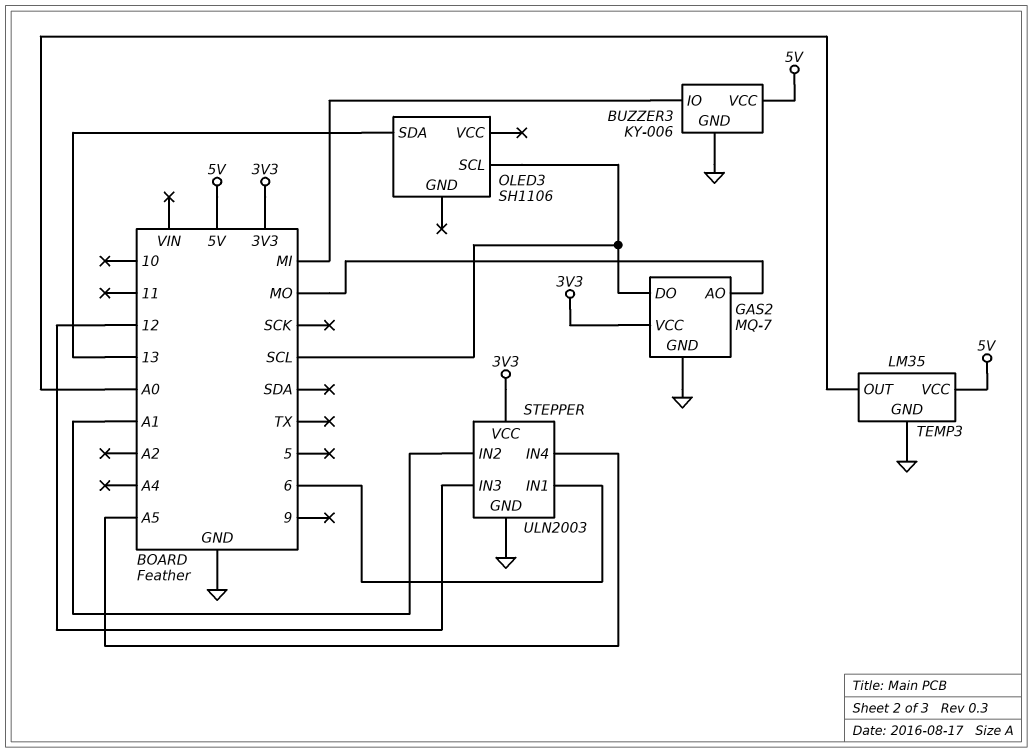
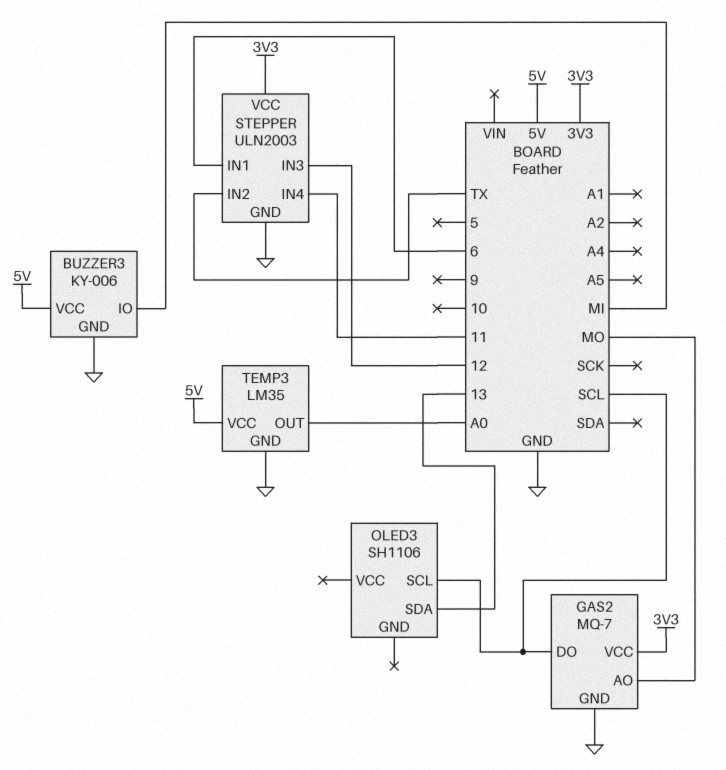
STEPPER pin IN2: A1 -> TX
STEPPER pin IN4: A5 -> 11

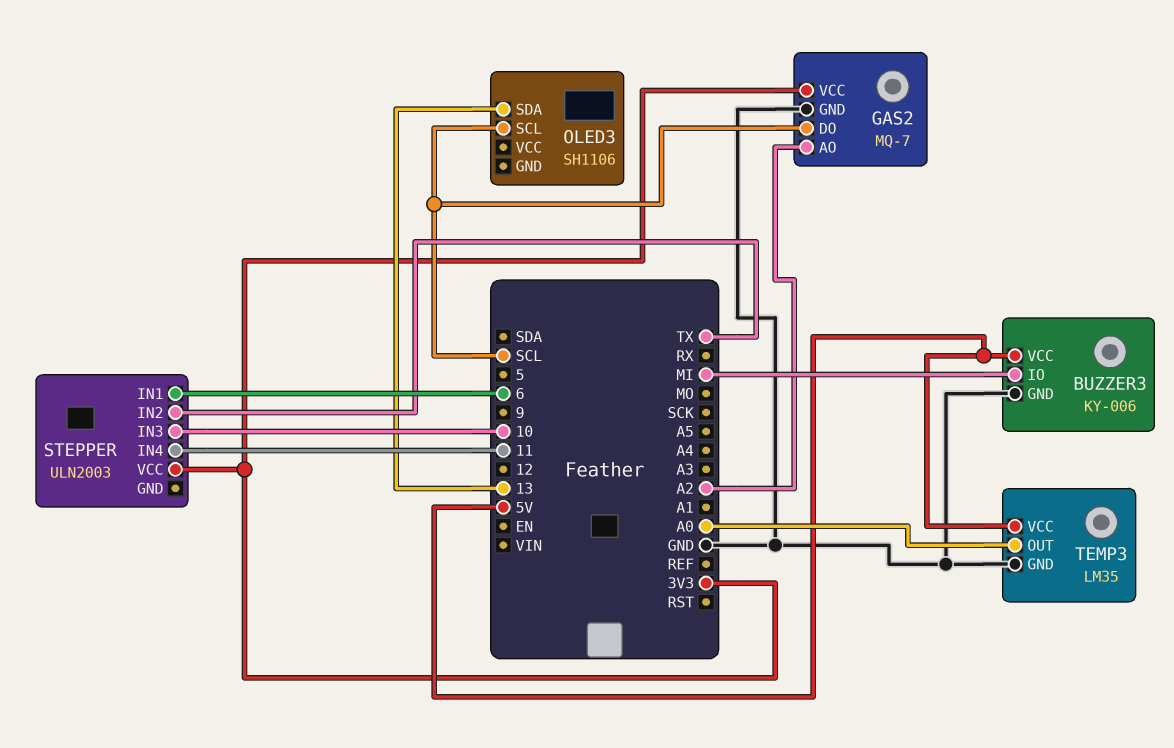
GAS2 pin AO: MO -> A2
STEPPER pin GND: GND -> none
STEPPER pin IN3: 12 -> 10

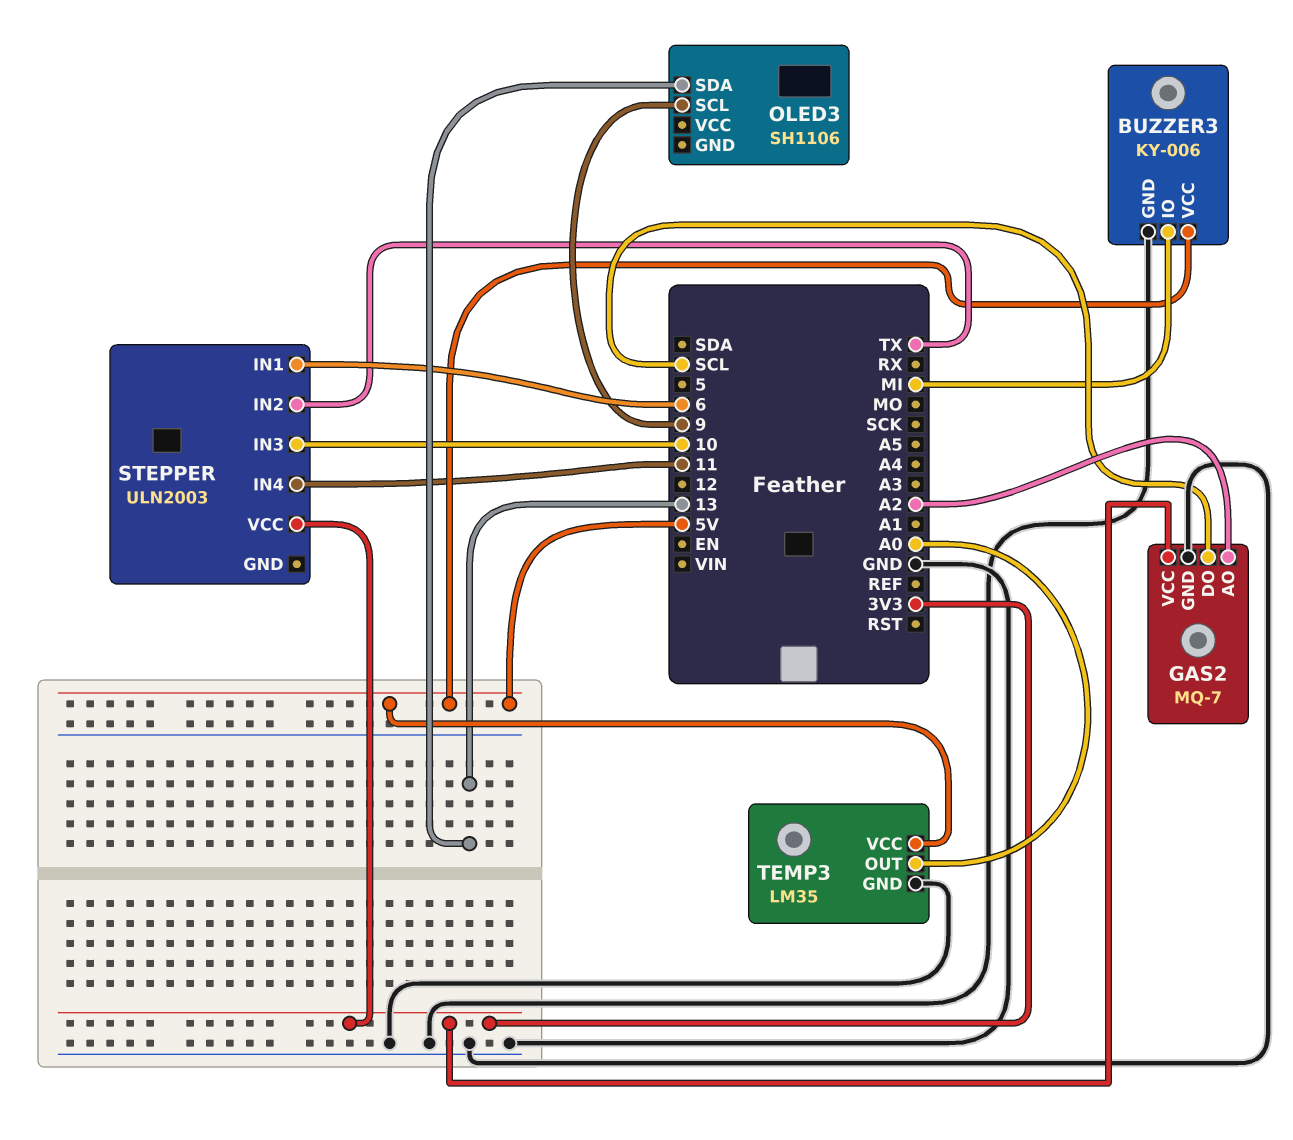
OLED3 pin SCL: SCL -> 9

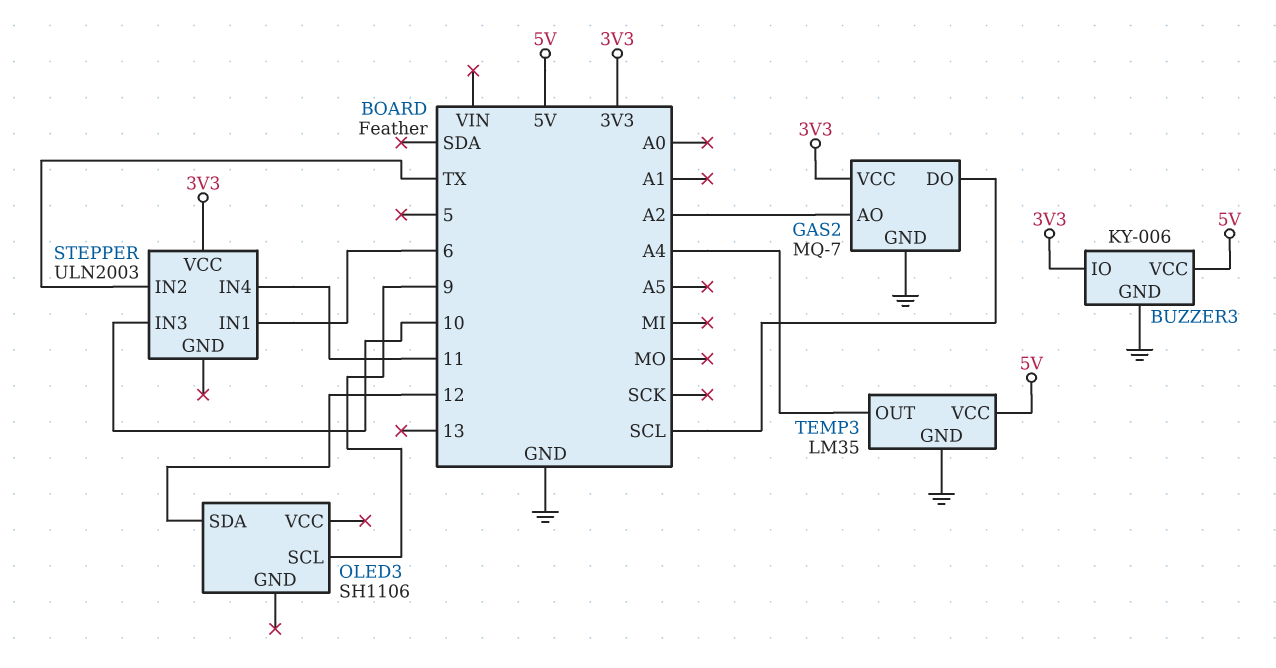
BUZZER3 pin IO: MI -> 3V3
OLED3 pin SDA: 13 -> 12
TEMP3 pin OUT: A0 -> A4

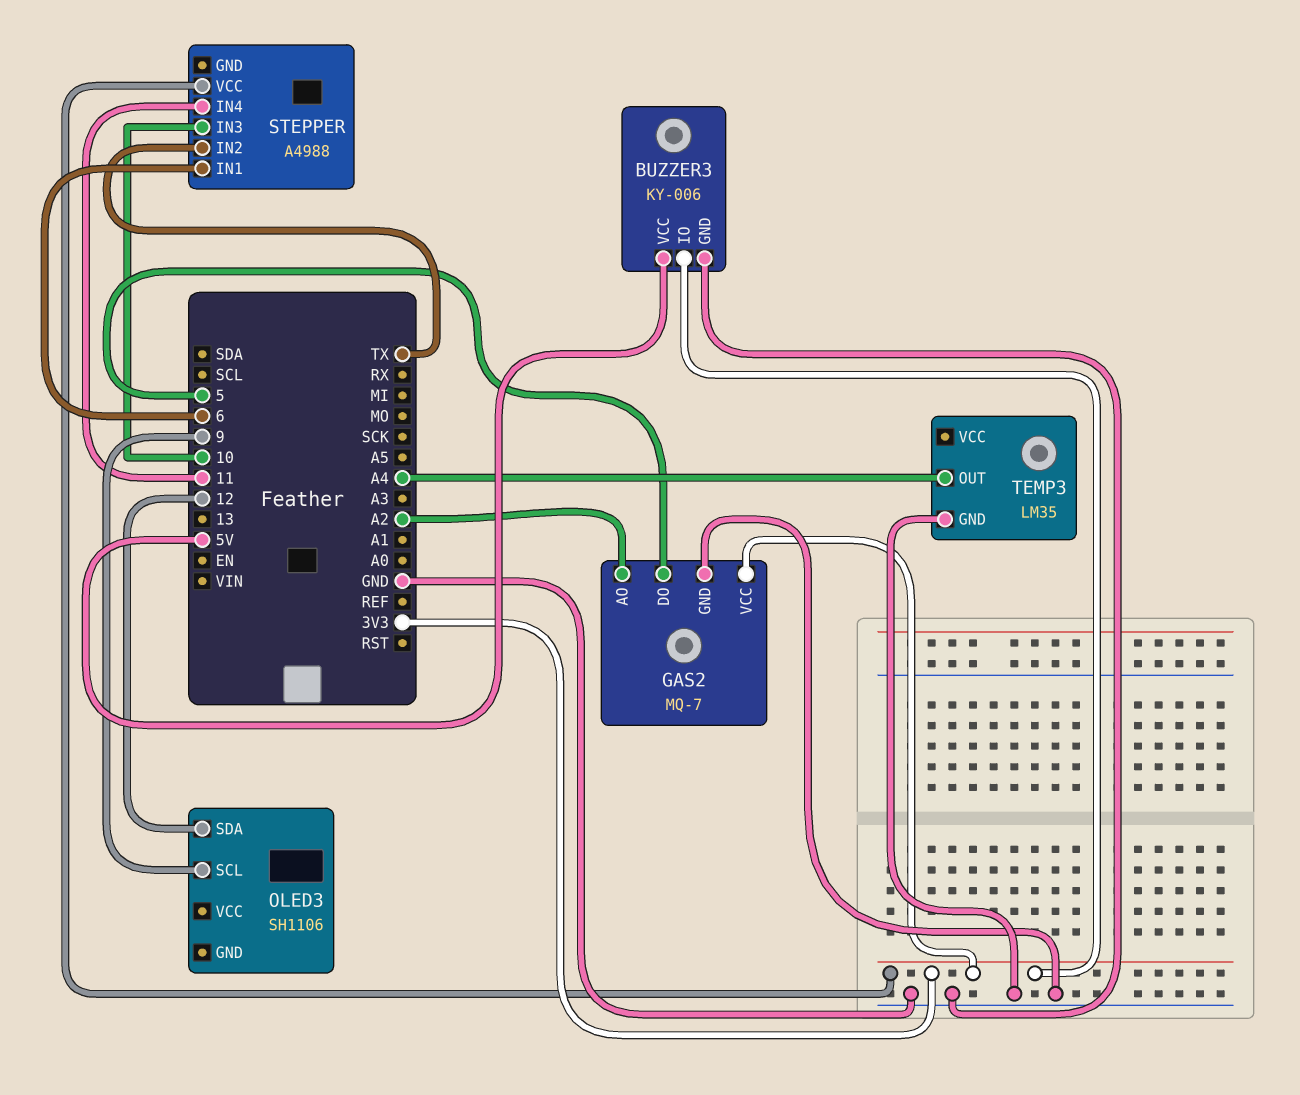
GAS2 pin DO: SCL -> 5
STEPPER: ULN2003 -> A4988
TEMP3 pin VCC: 5V -> none

